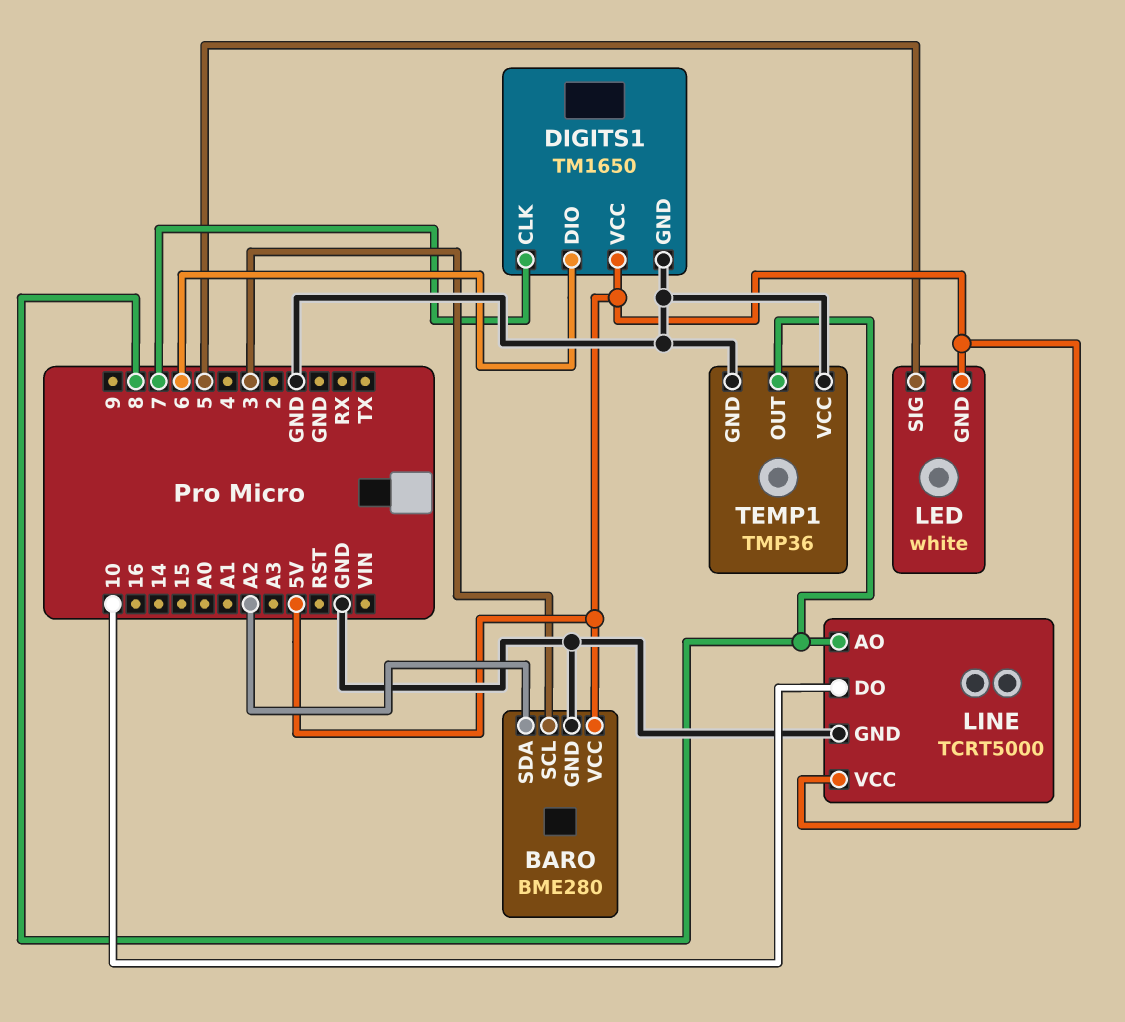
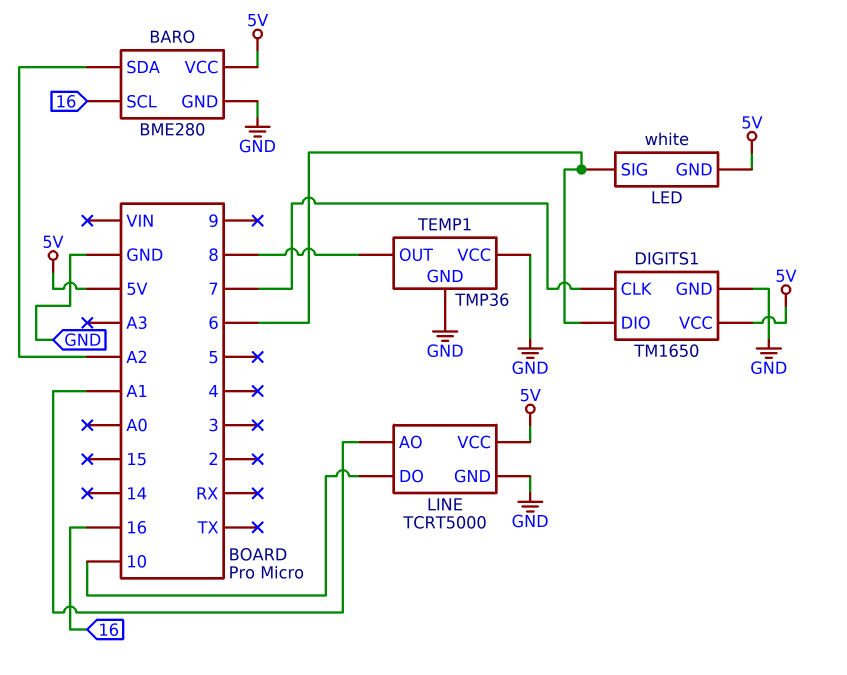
BARO pin SCL: 3 -> 16
LED pin SIG: 5 -> 6
LINE pin AO: 8 -> A1

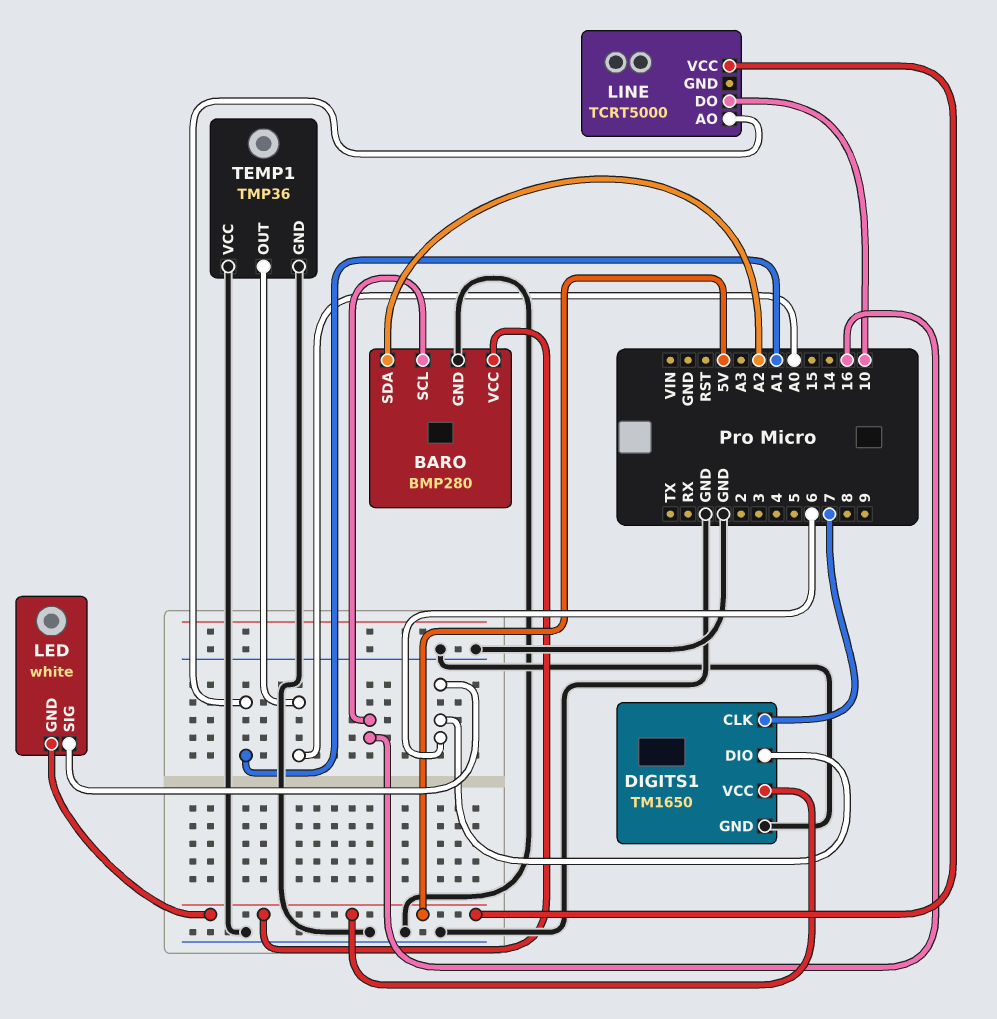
BARO: BME280 -> BMP280
LINE pin GND: GND -> none
TEMP1 pin OUT: 8 -> A0

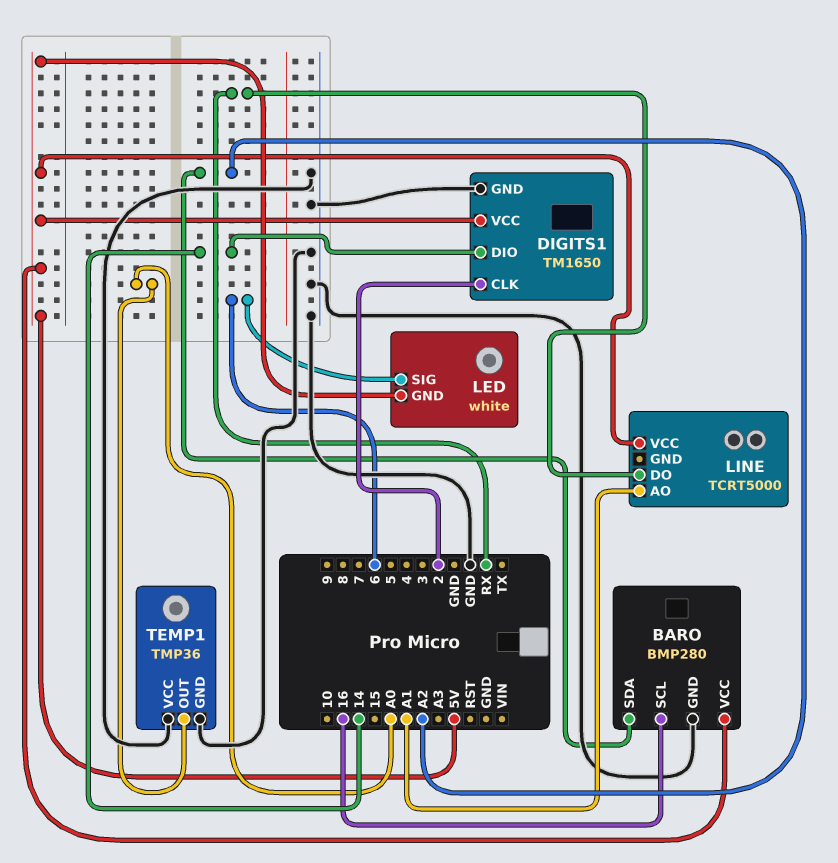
DIGITS1 pin CLK: 7 -> 2
DIGITS1 pin DIO: 6 -> 14
LINE pin DO: 10 -> RX

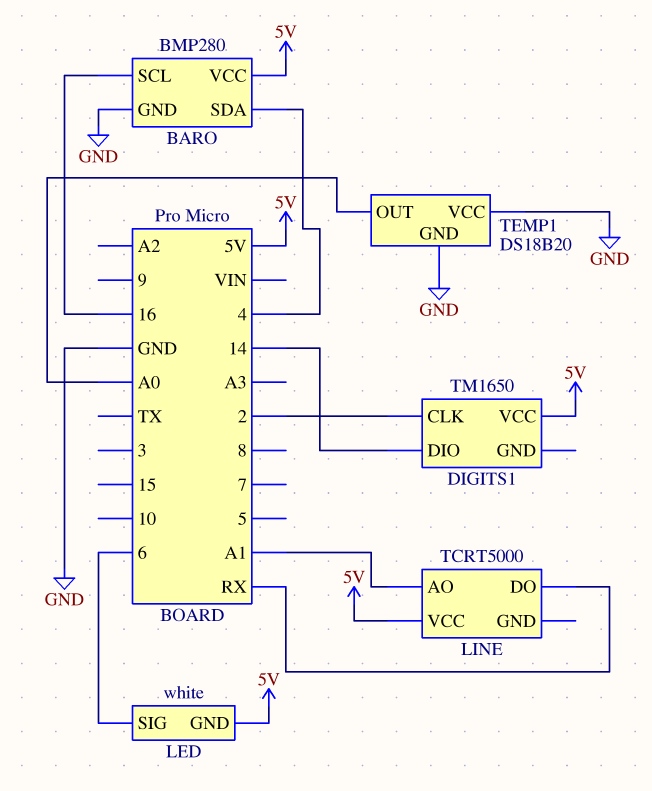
BARO pin SDA: A2 -> 4
DIGITS1 pin GND: GND -> none
TEMP1: TMP36 -> DS18B20

